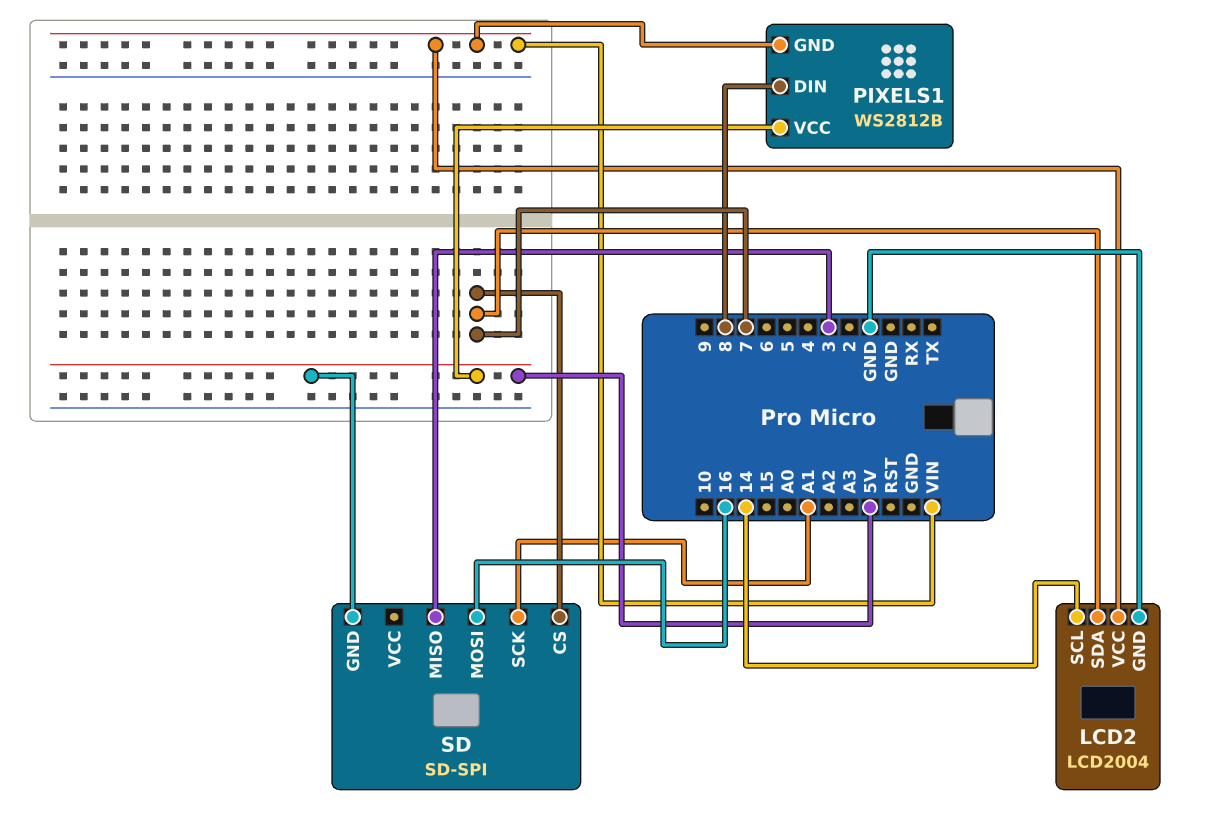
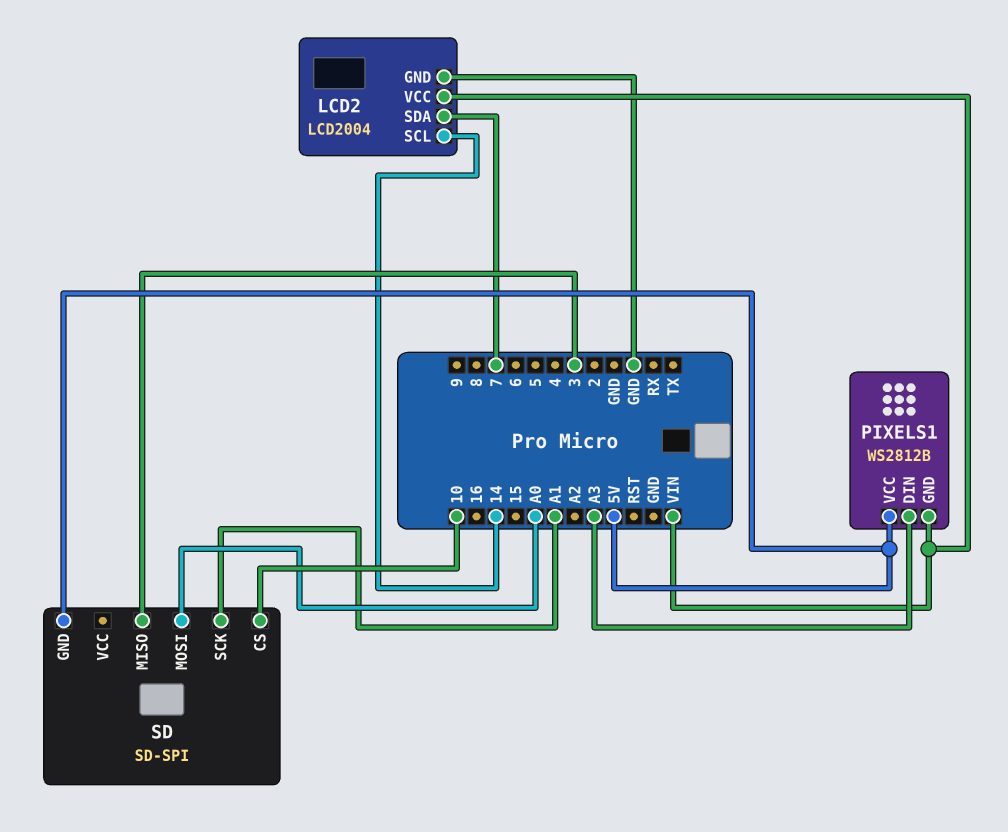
PIXELS1 pin DIN: 8 -> A3
SD pin CS: 7 -> 10
SD pin MOSI: 16 -> A0

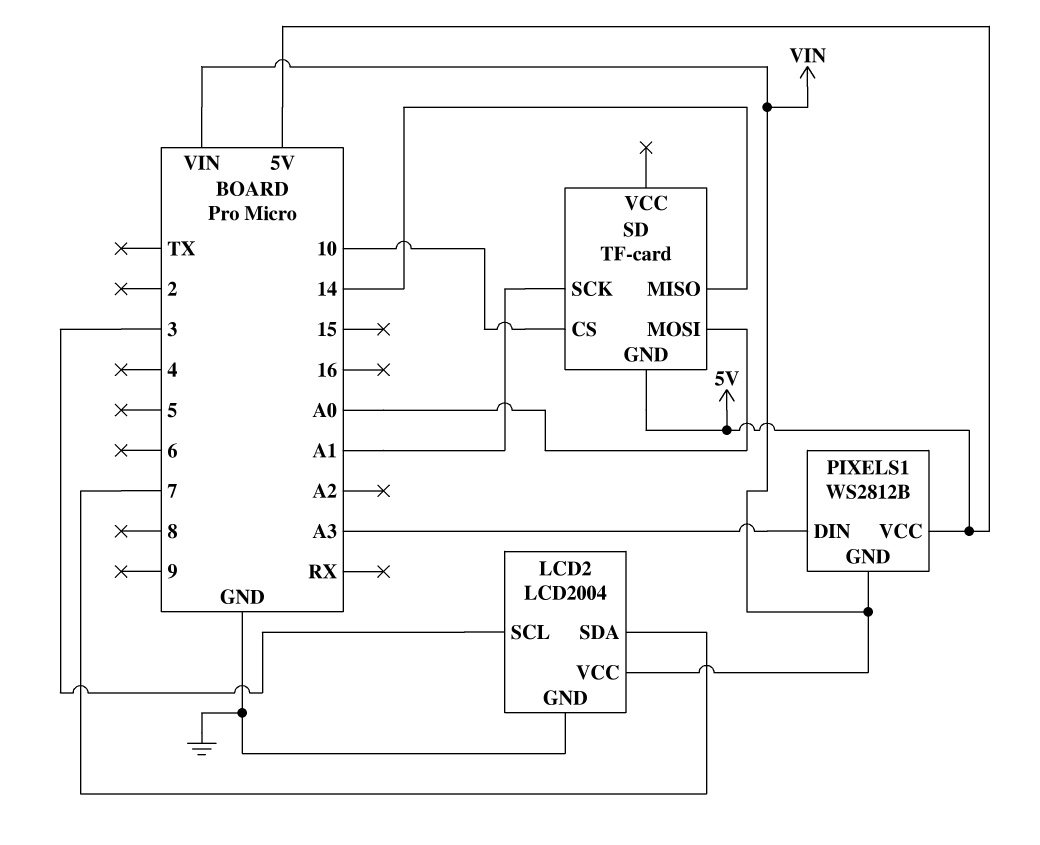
LCD2 pin SCL: 14 -> 3
SD: SD-SPI -> TF-card
SD pin MISO: 3 -> 14

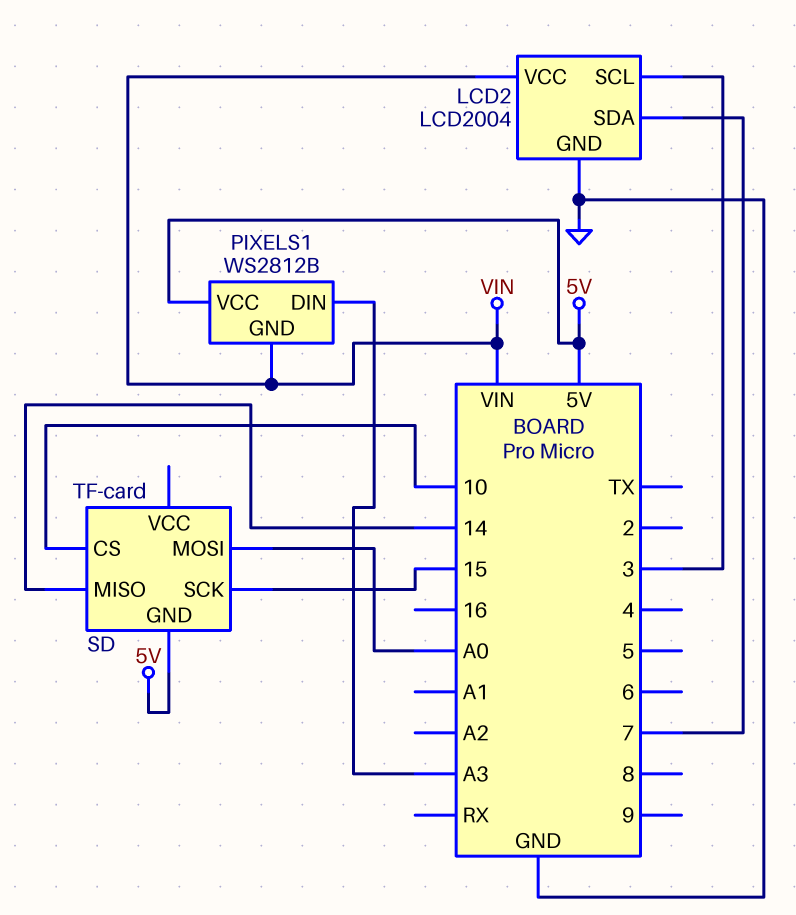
SD pin SCK: A1 -> 15

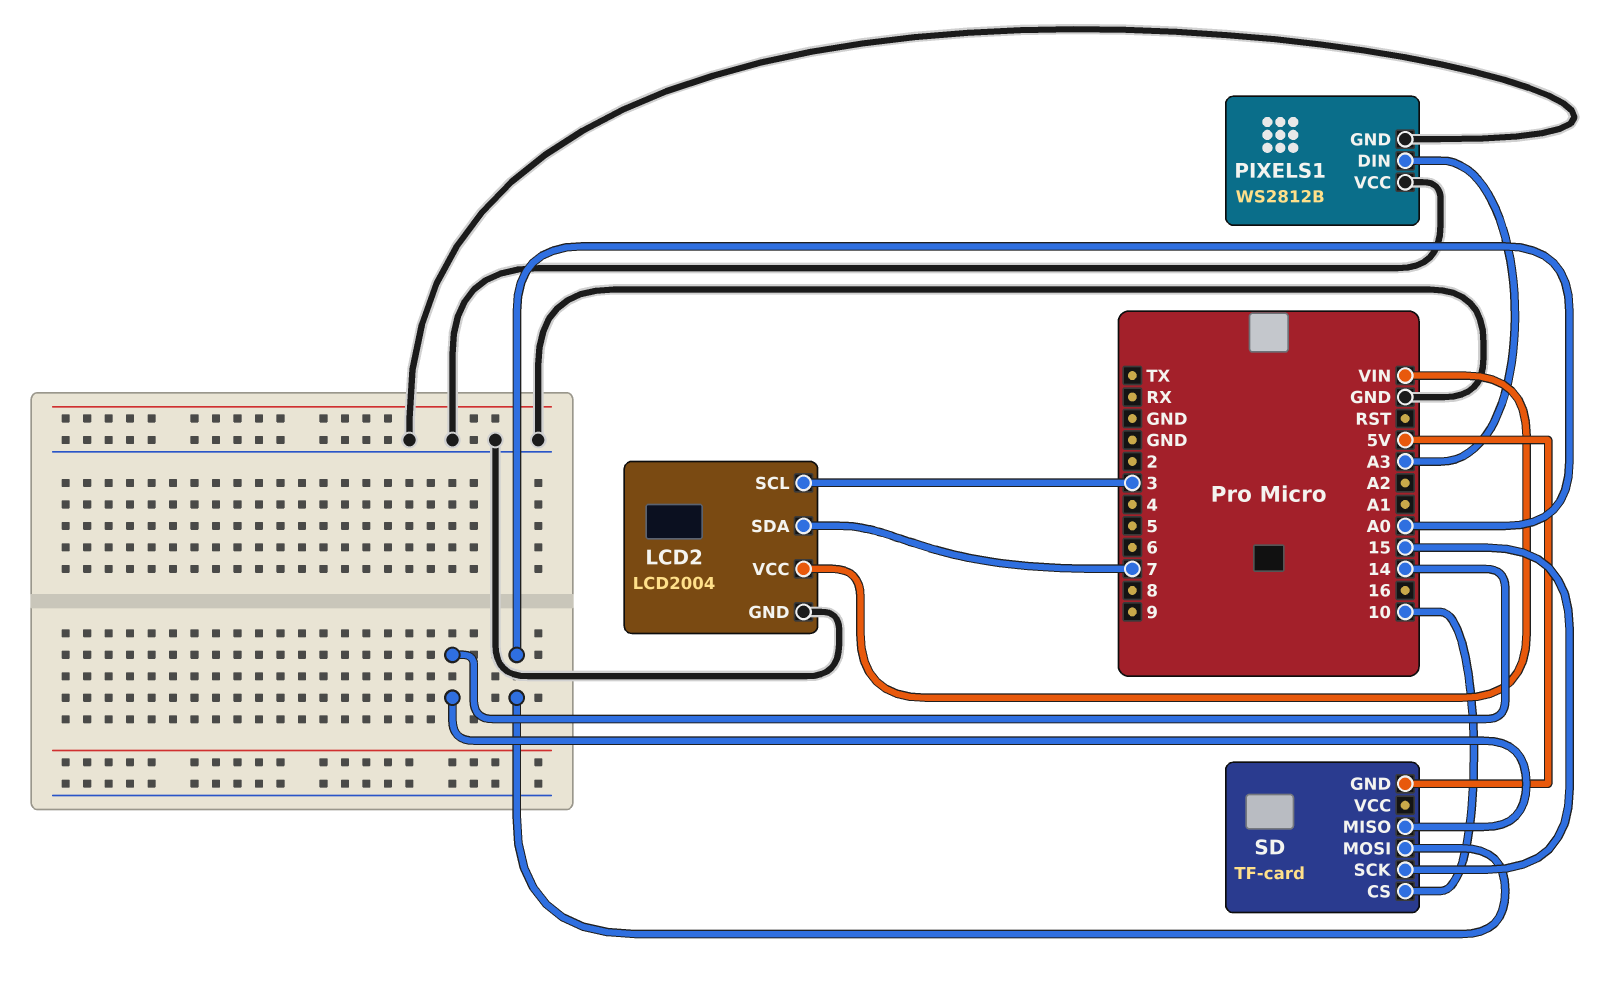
PIXELS1 pin GND: VIN -> GND
PIXELS1 pin VCC: 5V -> GND

